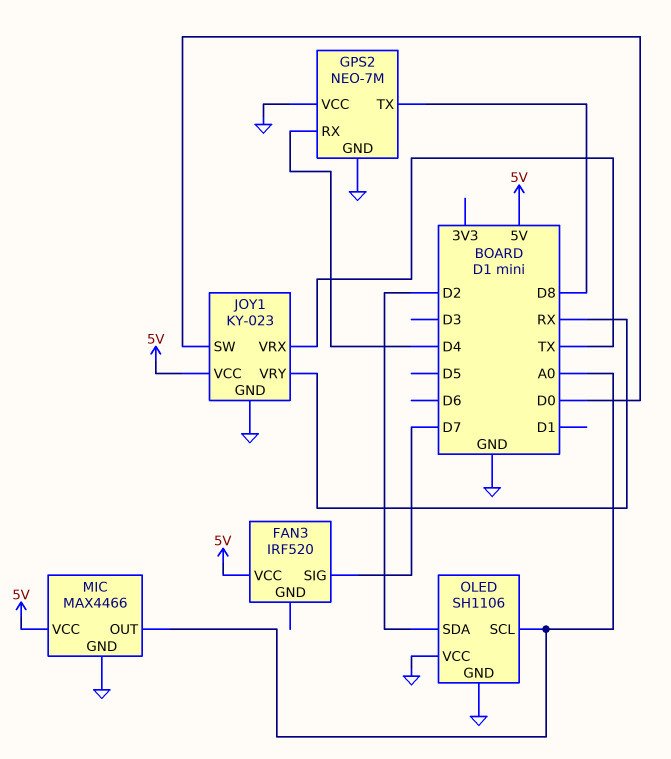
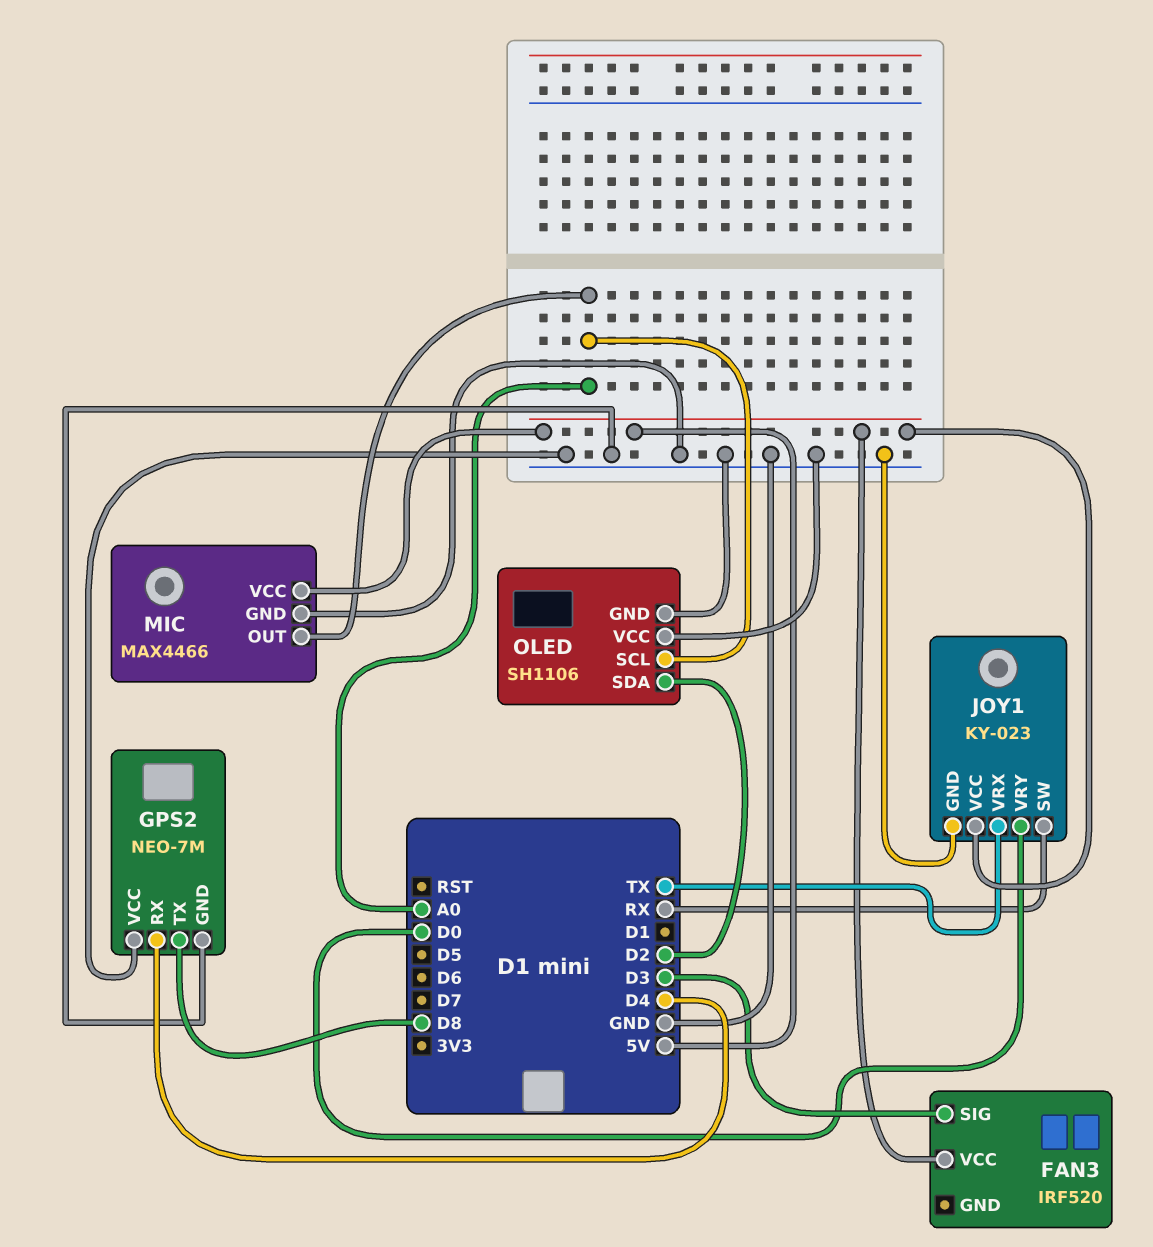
FAN3 pin SIG: D7 -> D3
JOY1 pin SW: D0 -> RX
JOY1 pin VRY: RX -> D0

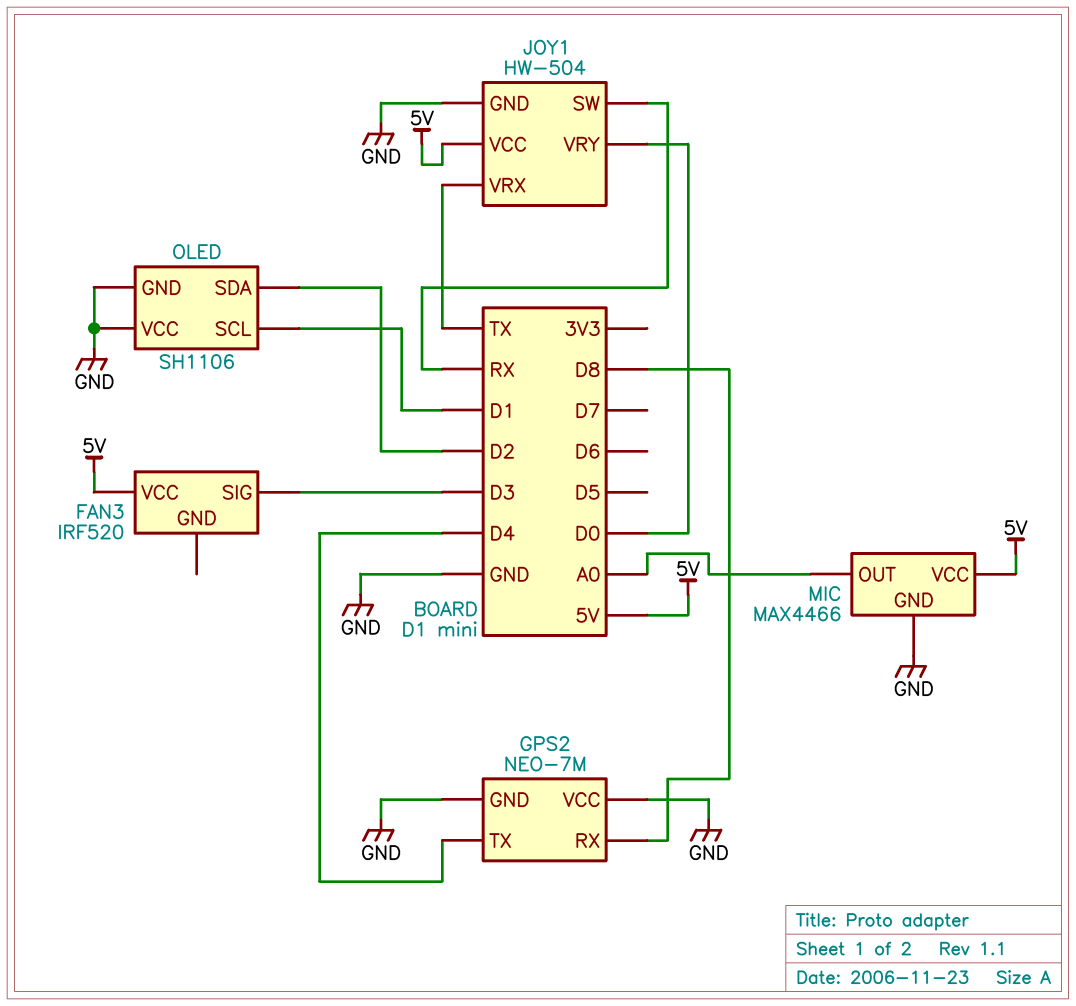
GPS2 pin RX: D4 -> D8
GPS2 pin TX: D8 -> D4
JOY1: KY-023 -> HW-504
OLED pin SCL: A0 -> D1

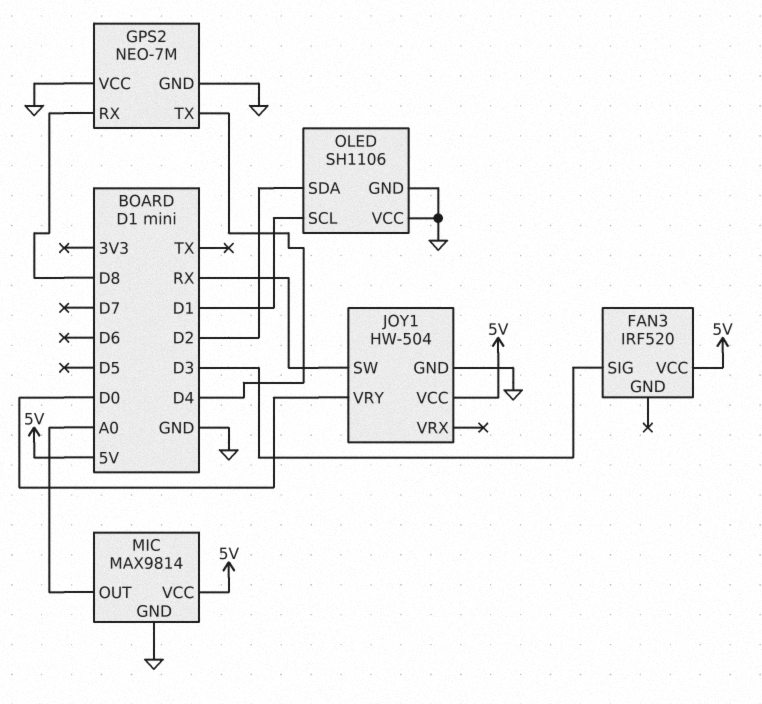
JOY1 pin VRX: TX -> none
MIC: MAX4466 -> MAX9814

